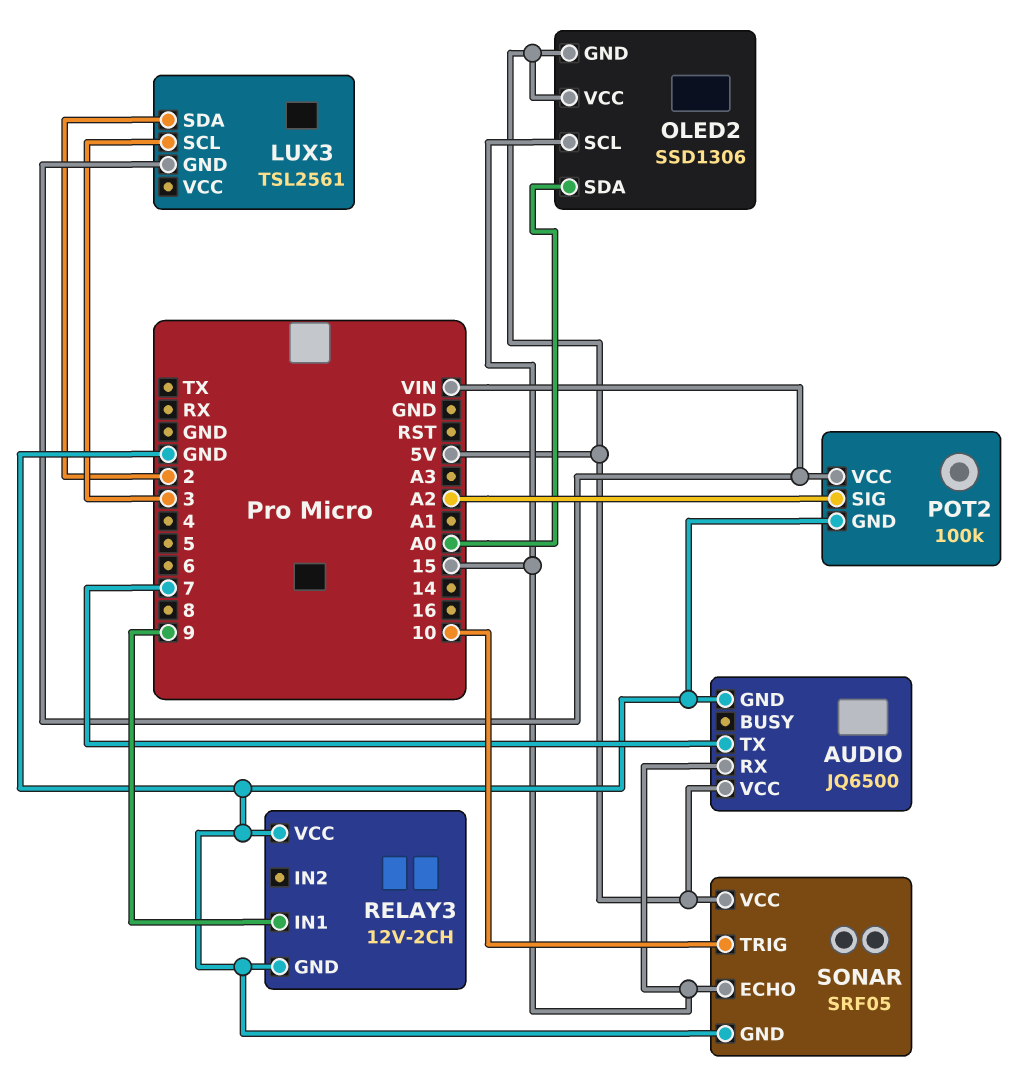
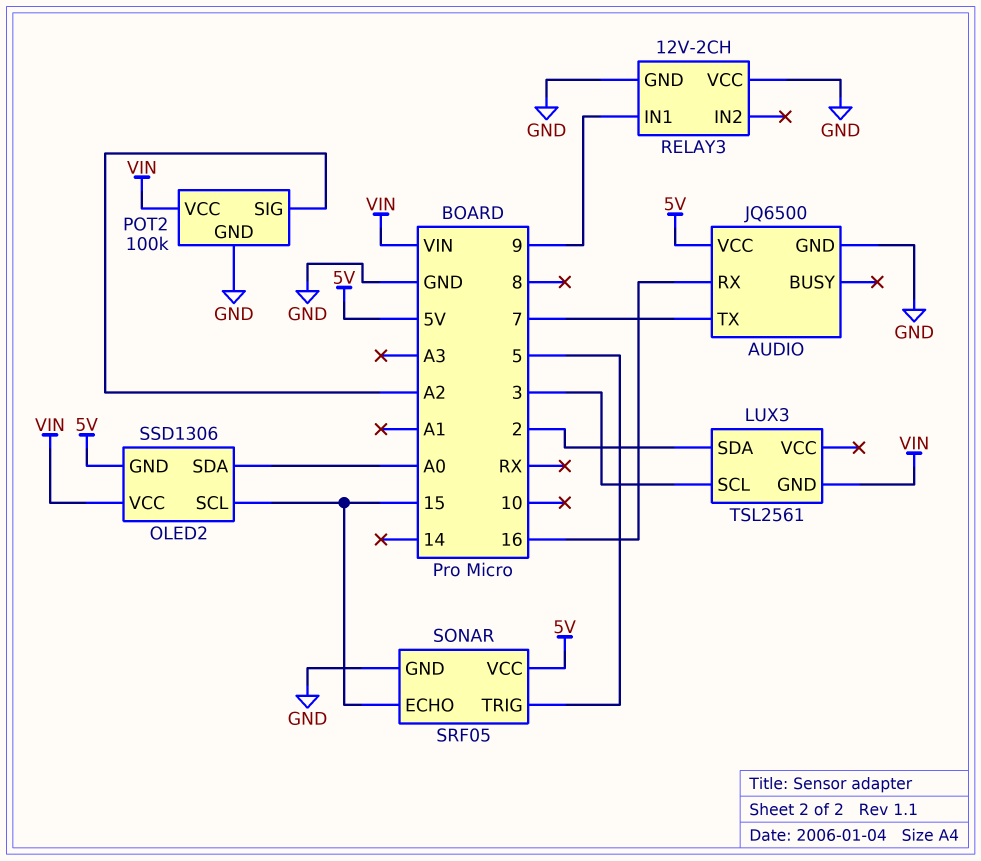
AUDIO pin RX: 15 -> 16
OLED2 pin VCC: 5V -> VIN
SONAR pin TRIG: 10 -> 5

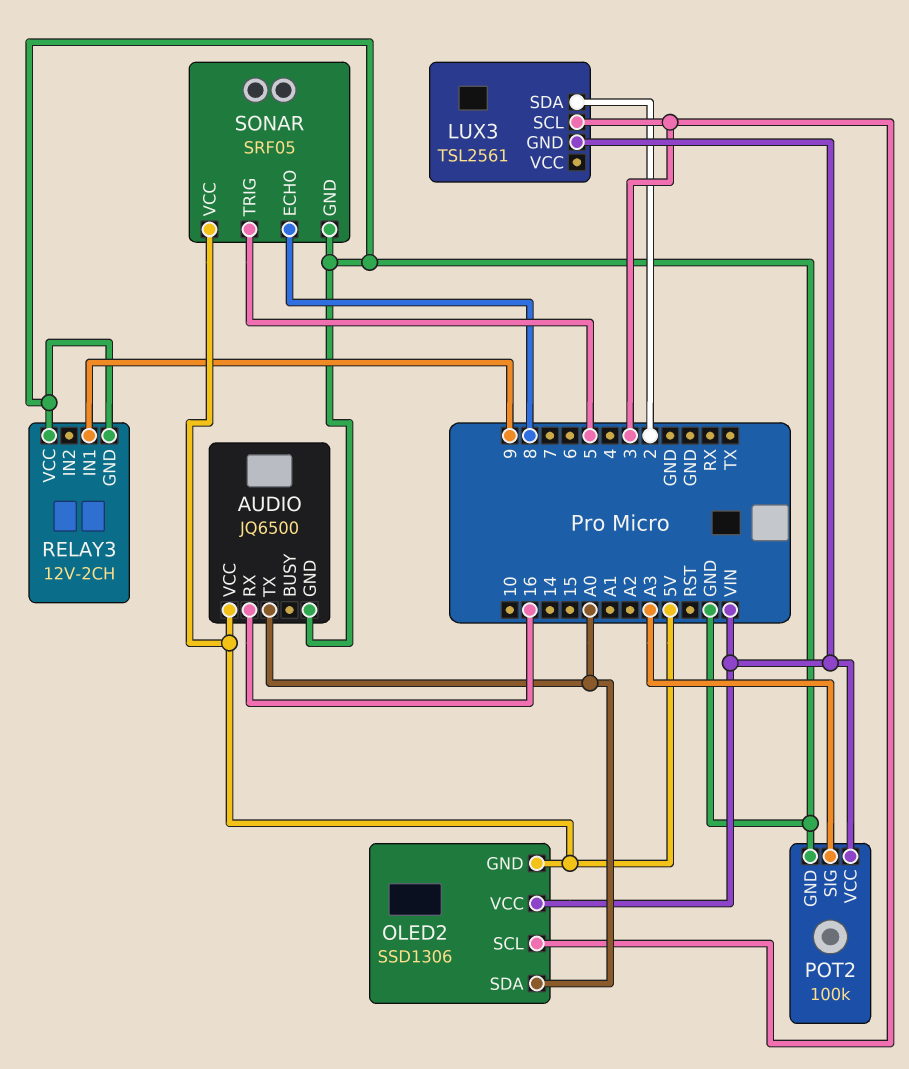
AUDIO pin TX: 7 -> A0
OLED2 pin SCL: 15 -> 3
POT2 pin SIG: A2 -> A3
SONAR pin ECHO: 15 -> 8

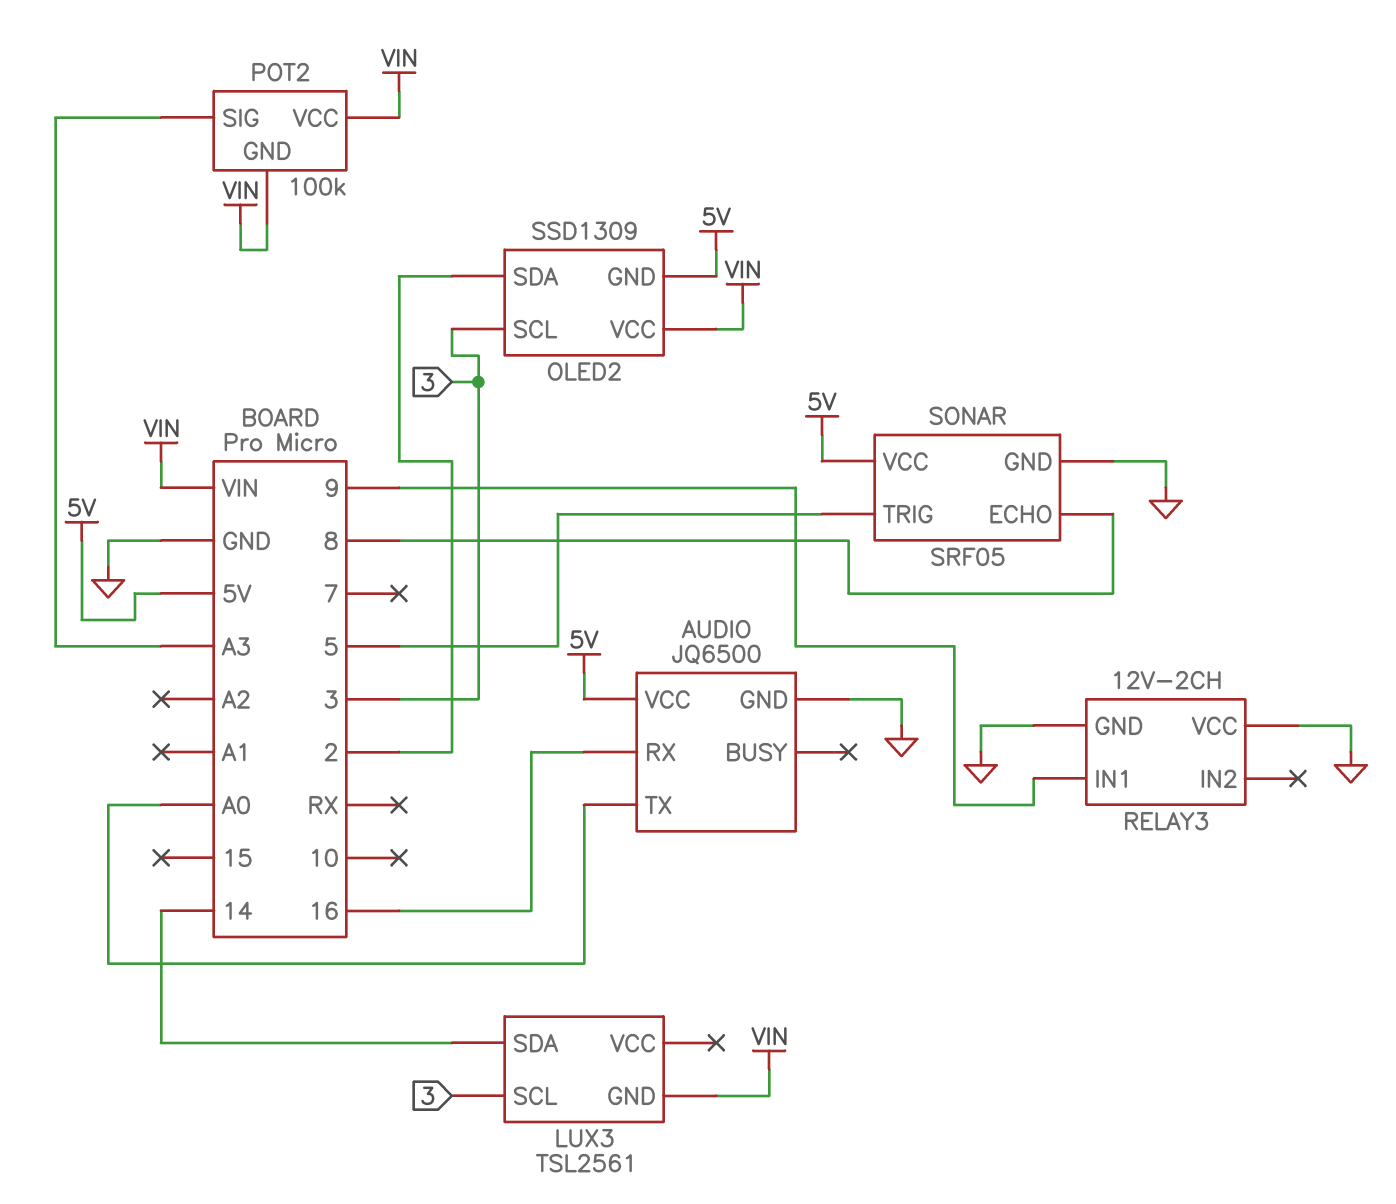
LUX3 pin SDA: 2 -> 14
OLED2: SSD1306 -> SSD1309
OLED2 pin SDA: A0 -> 2
POT2 pin GND: GND -> VIN

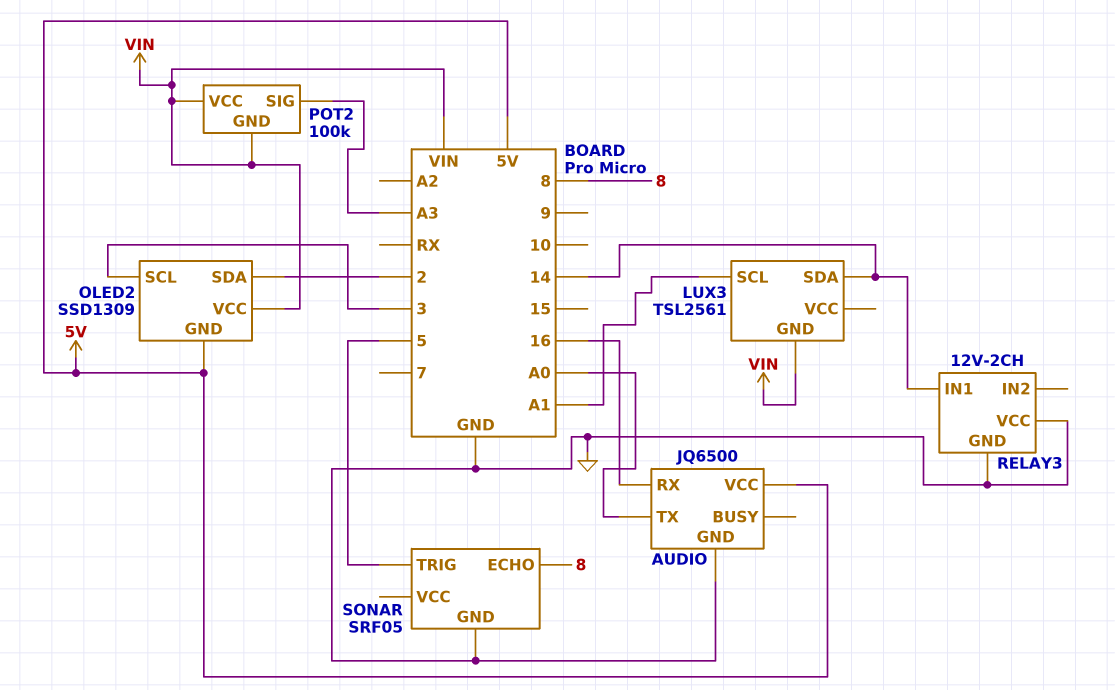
LUX3 pin SCL: 3 -> A1
RELAY3 pin IN1: 9 -> 14
SONAR pin VCC: 5V -> none

